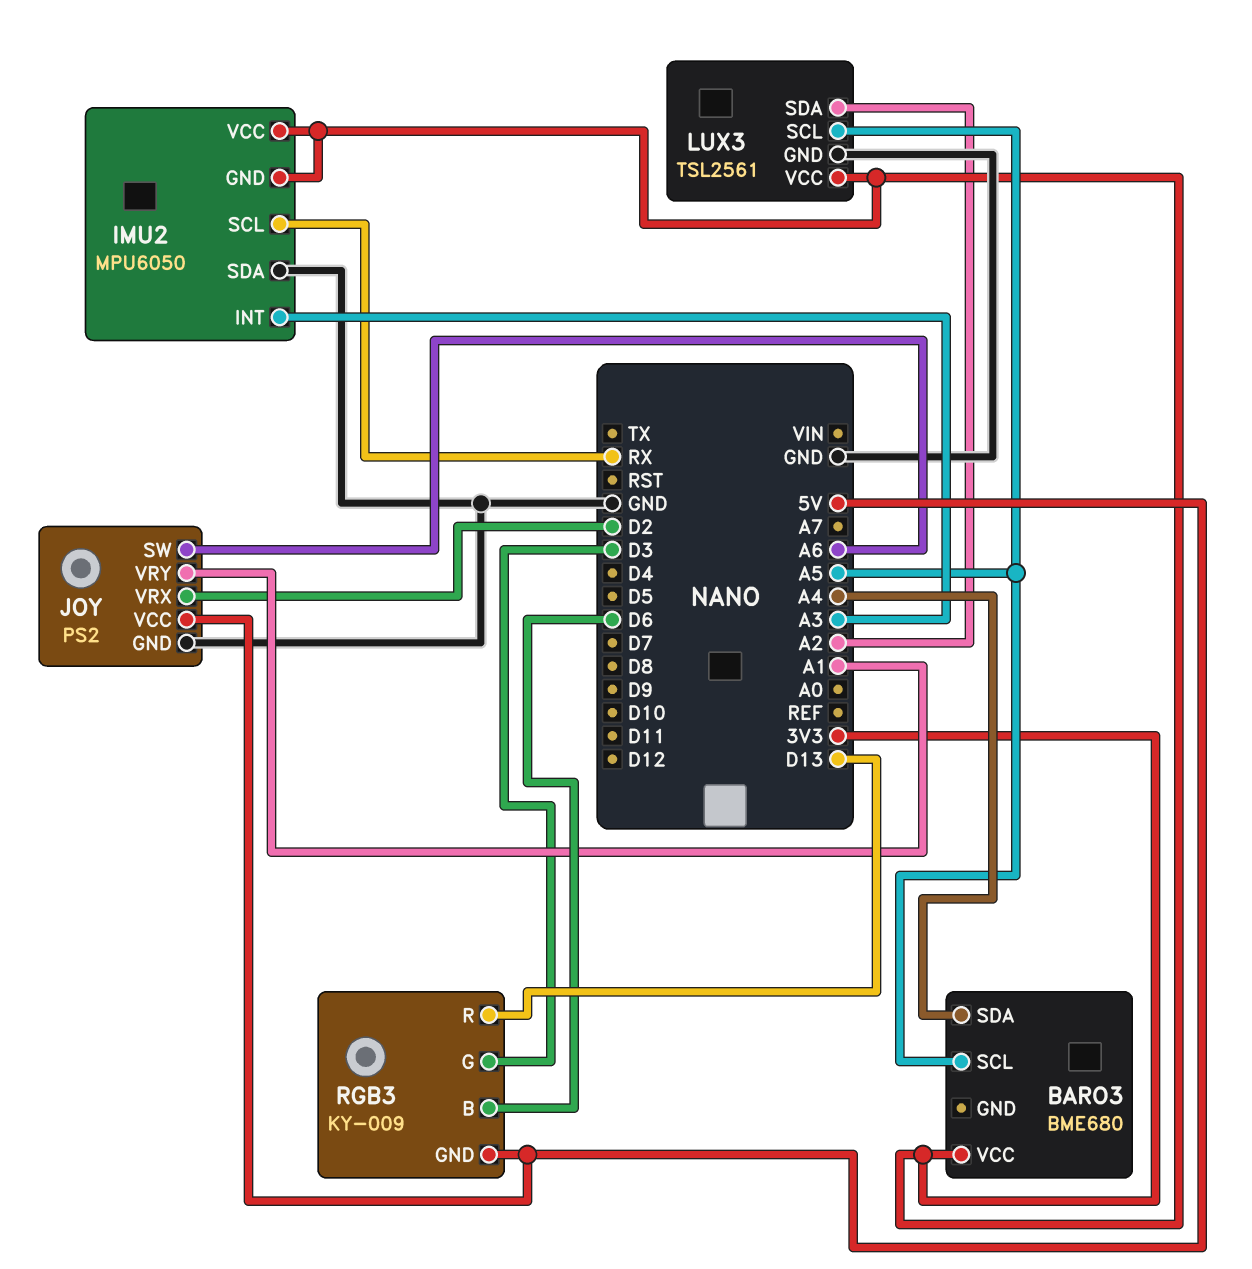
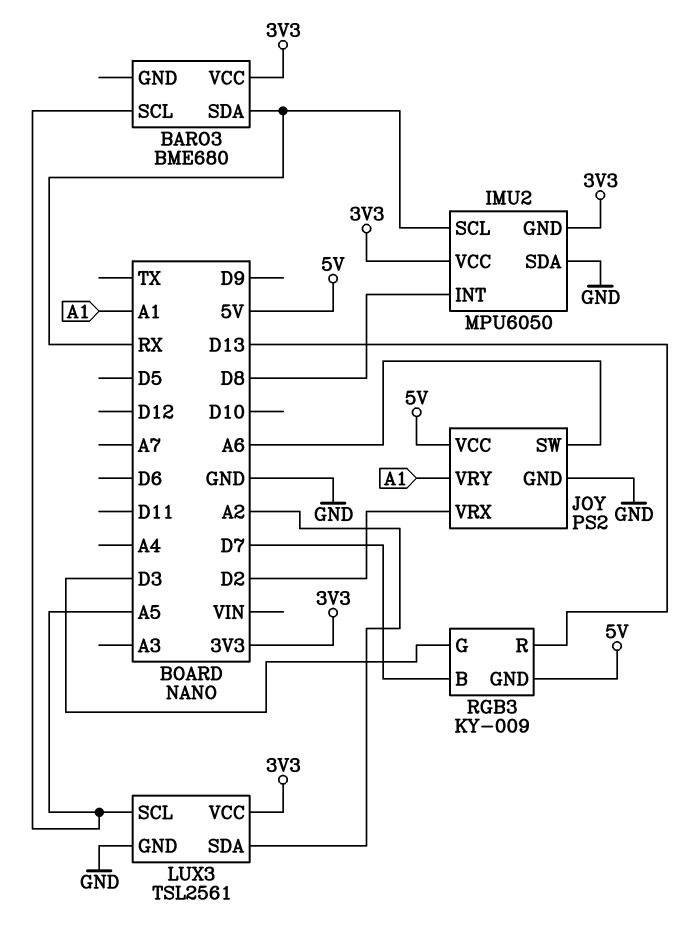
BARO3 pin SDA: A4 -> RX
IMU2 pin INT: A3 -> D8
RGB3 pin B: D6 -> D7

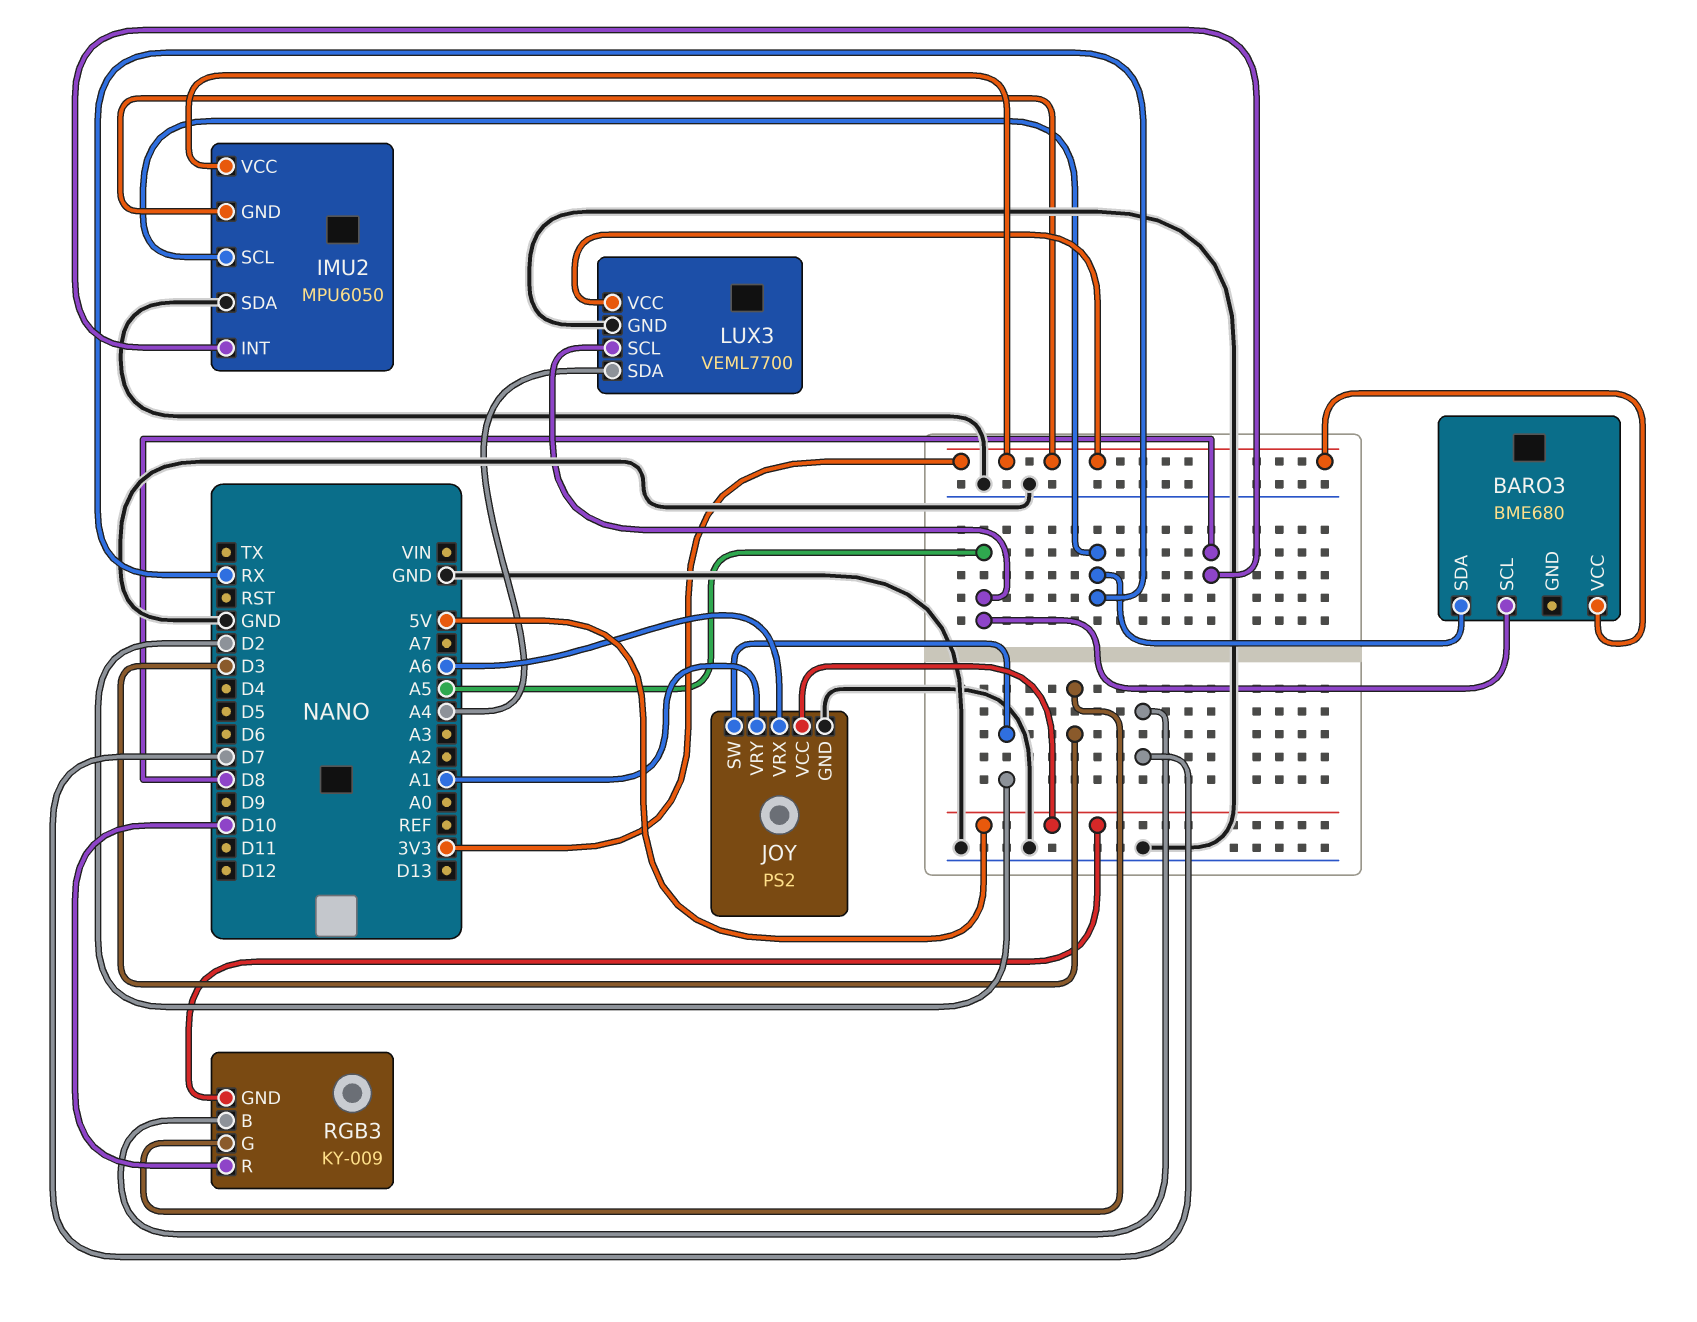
JOY pin SW: A6 -> D2
JOY pin VRX: D2 -> A6
LUX3: TSL2561 -> VEML7700
LUX3 pin SDA: A2 -> A4
RGB3 pin R: D13 -> D10

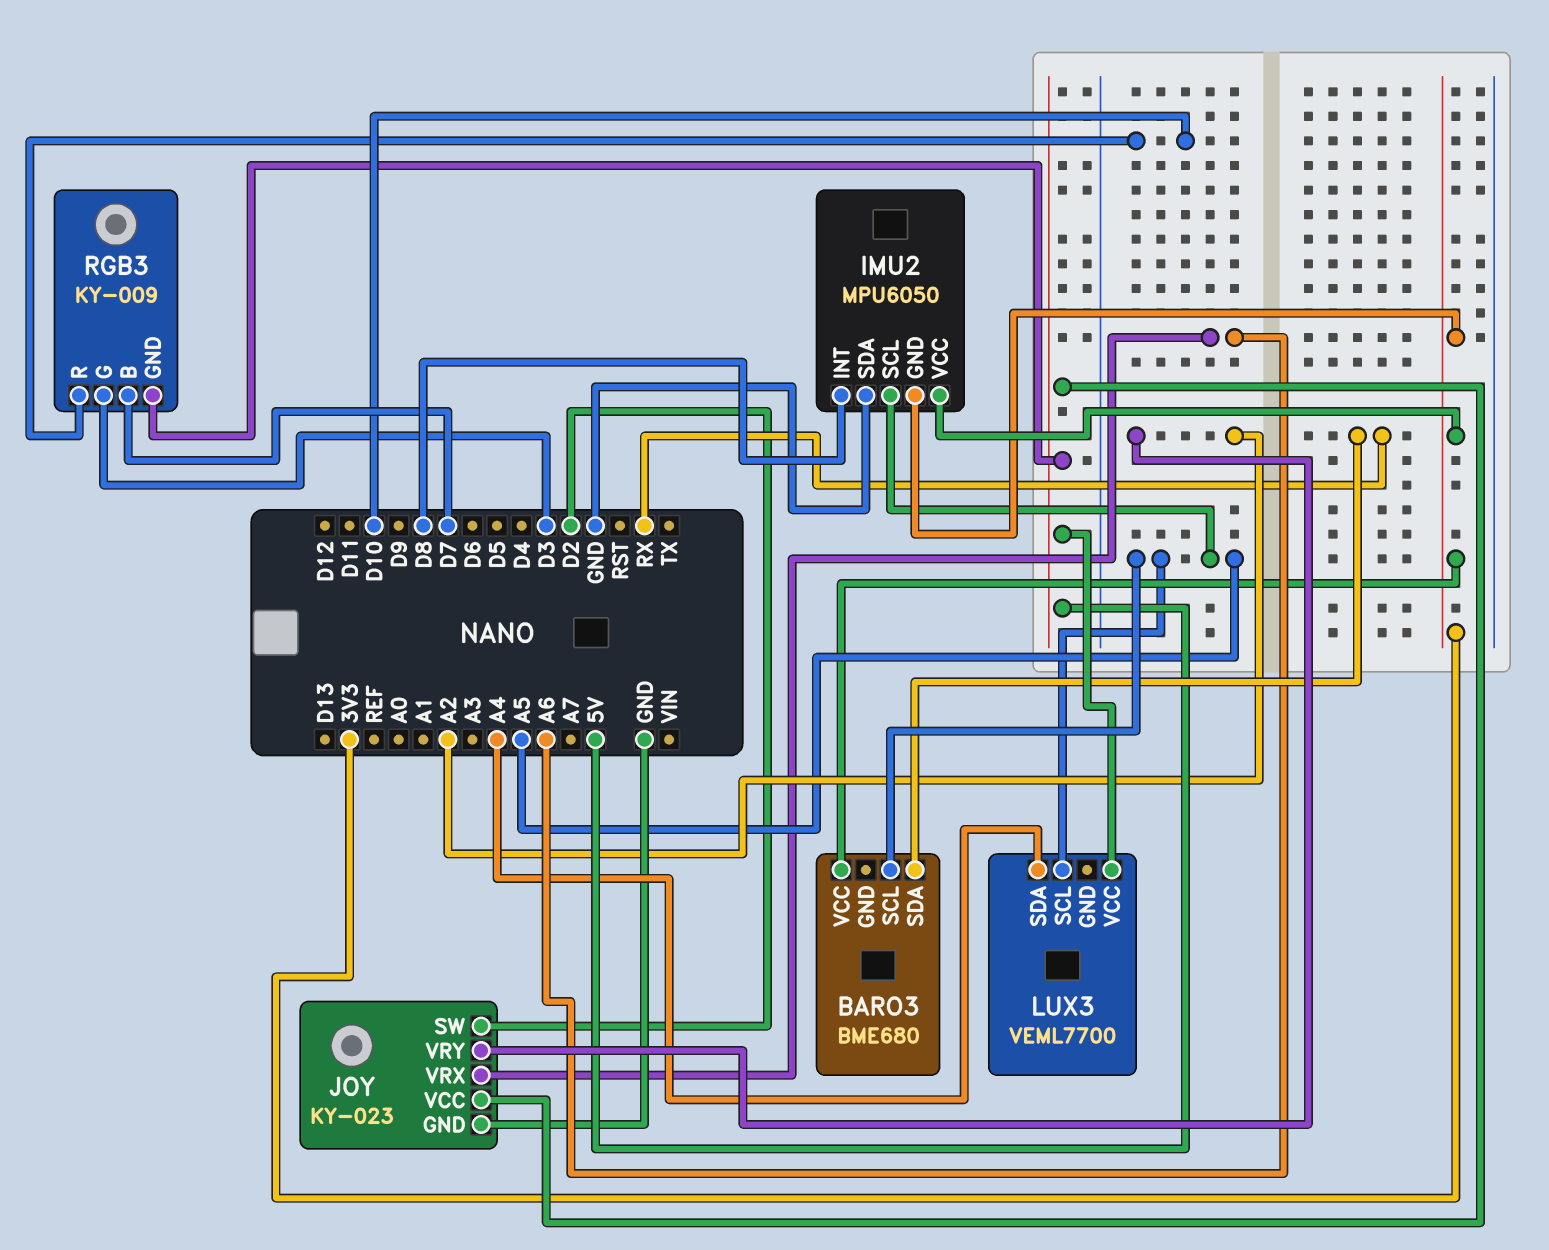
IMU2 pin SCL: RX -> A5
JOY: PS2 -> KY-023
JOY pin VRY: A1 -> A2
LUX3 pin GND: GND -> none
LUX3 pin VCC: 3V3 -> 5V

